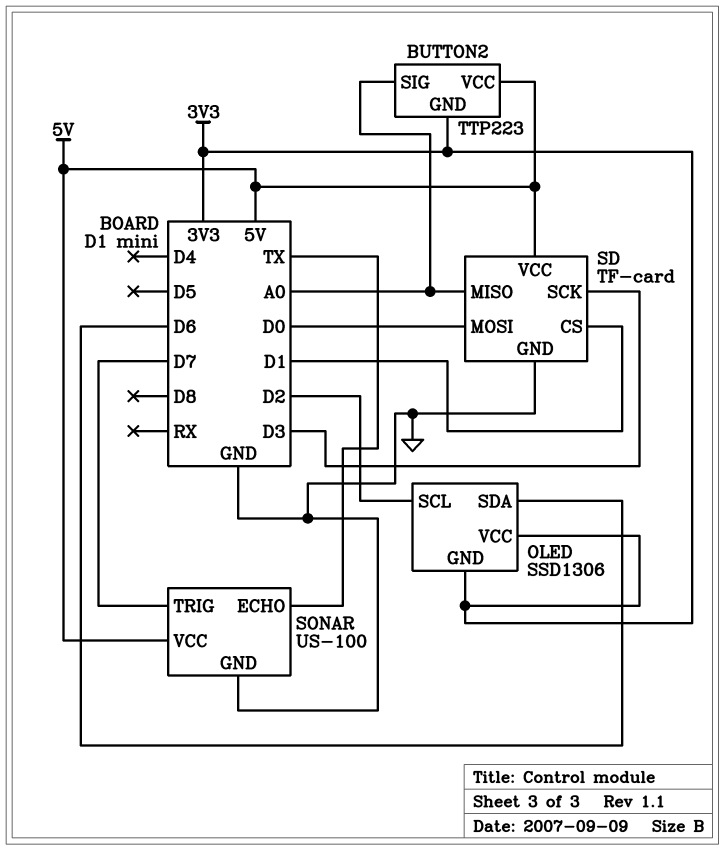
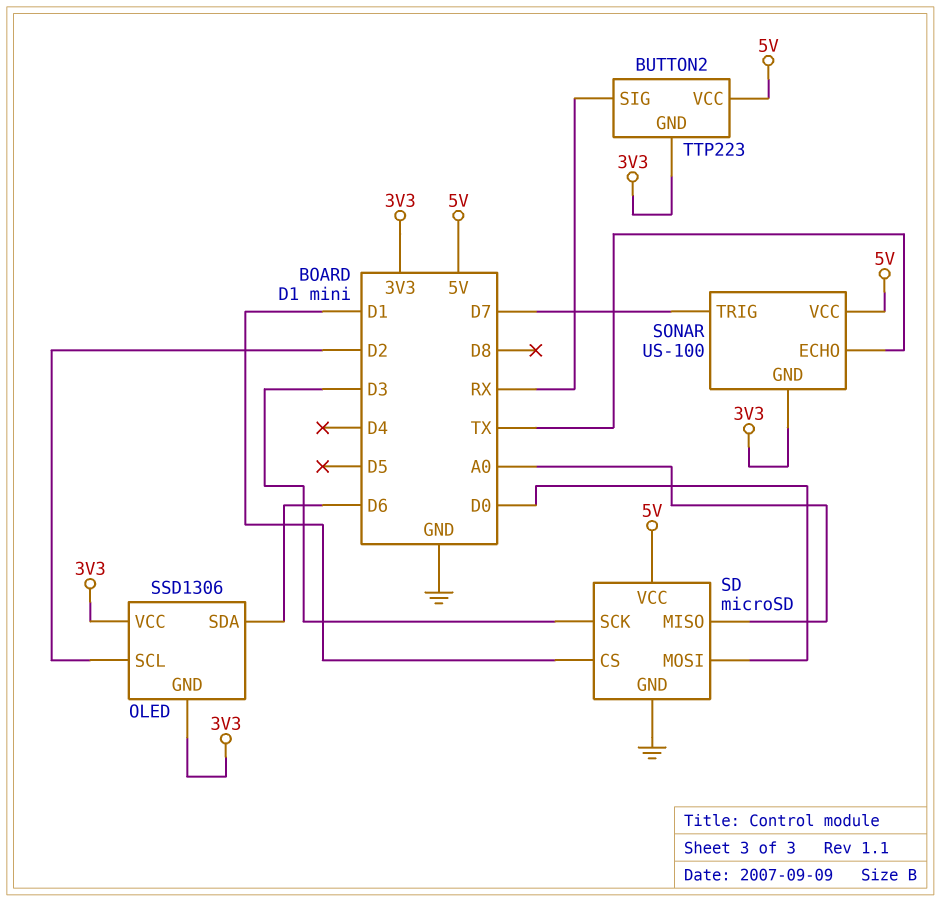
BUTTON2 pin SIG: A0 -> RX
SD: TF-card -> microSD
SONAR pin GND: GND -> 3V3

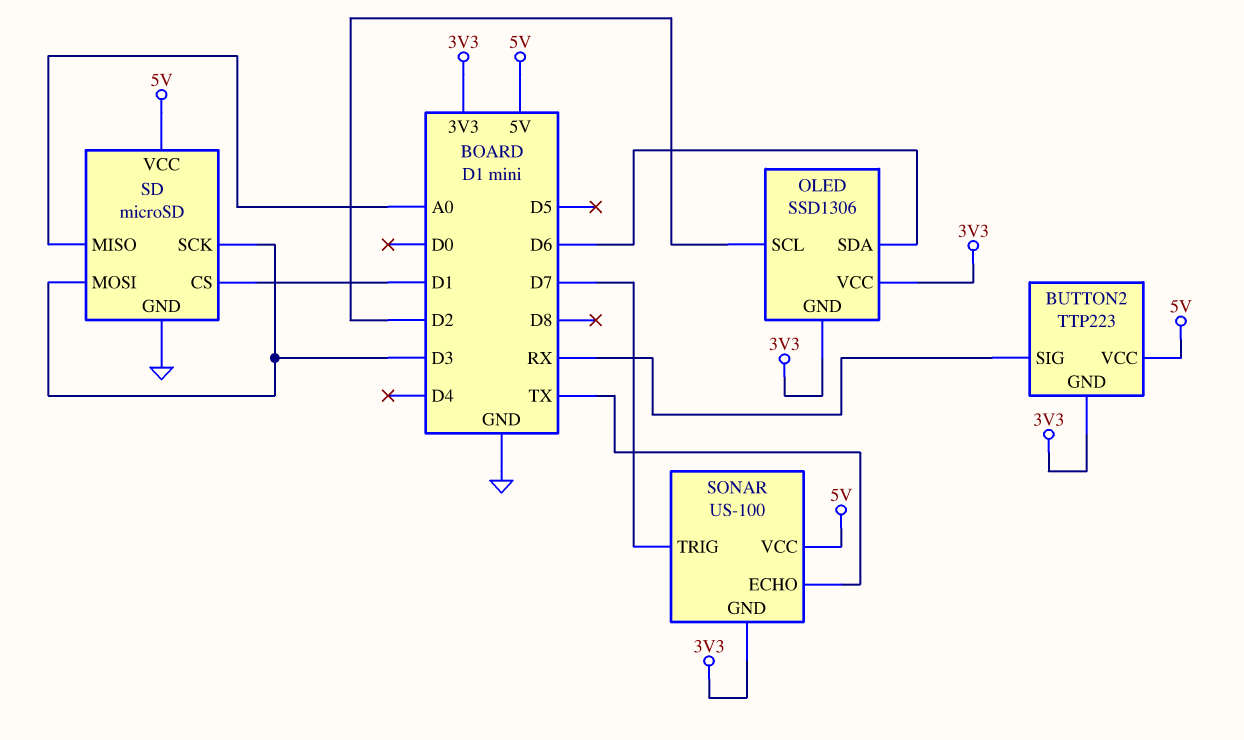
SD pin MOSI: D0 -> D3

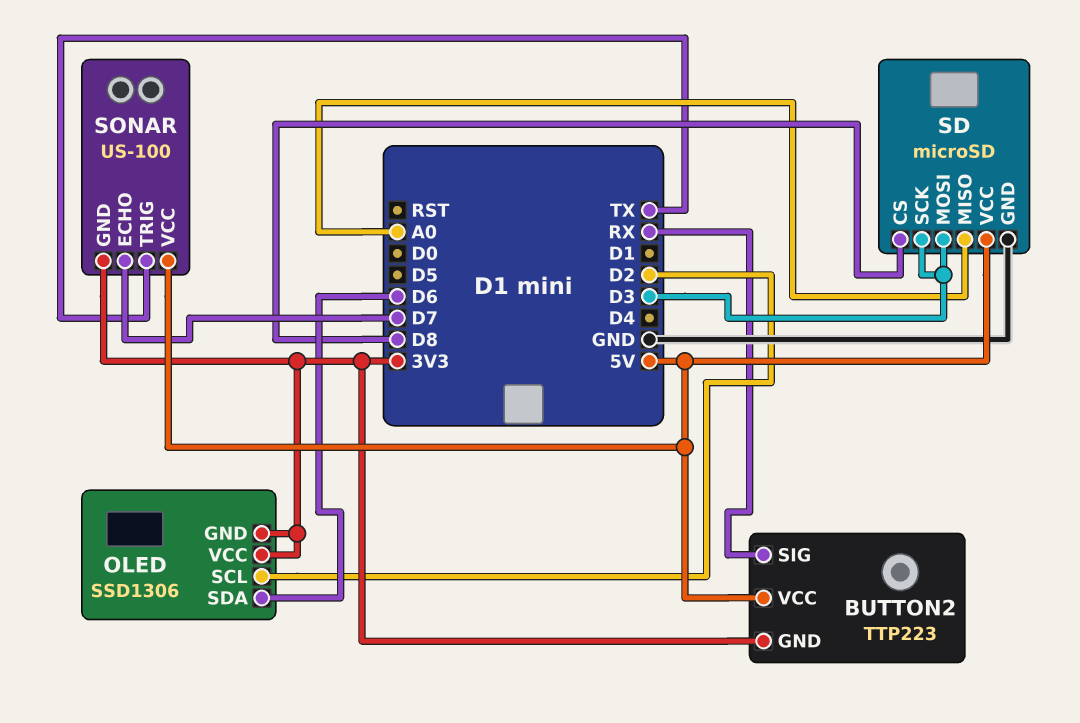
SD pin CS: D1 -> D8
SONAR pin ECHO: TX -> D7
SONAR pin TRIG: D7 -> TX

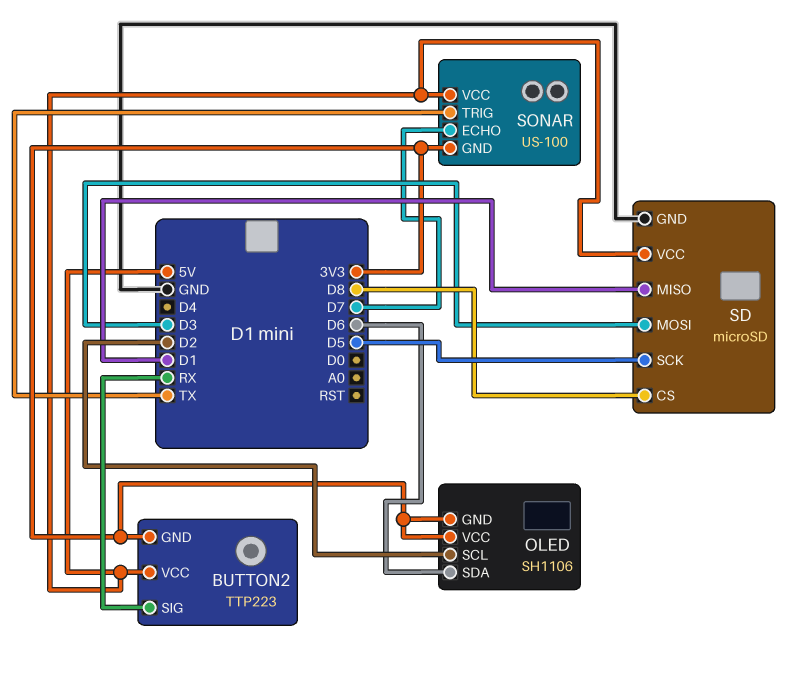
OLED: SSD1306 -> SH1106
SD pin MISO: A0 -> D1
SD pin SCK: D3 -> D5

